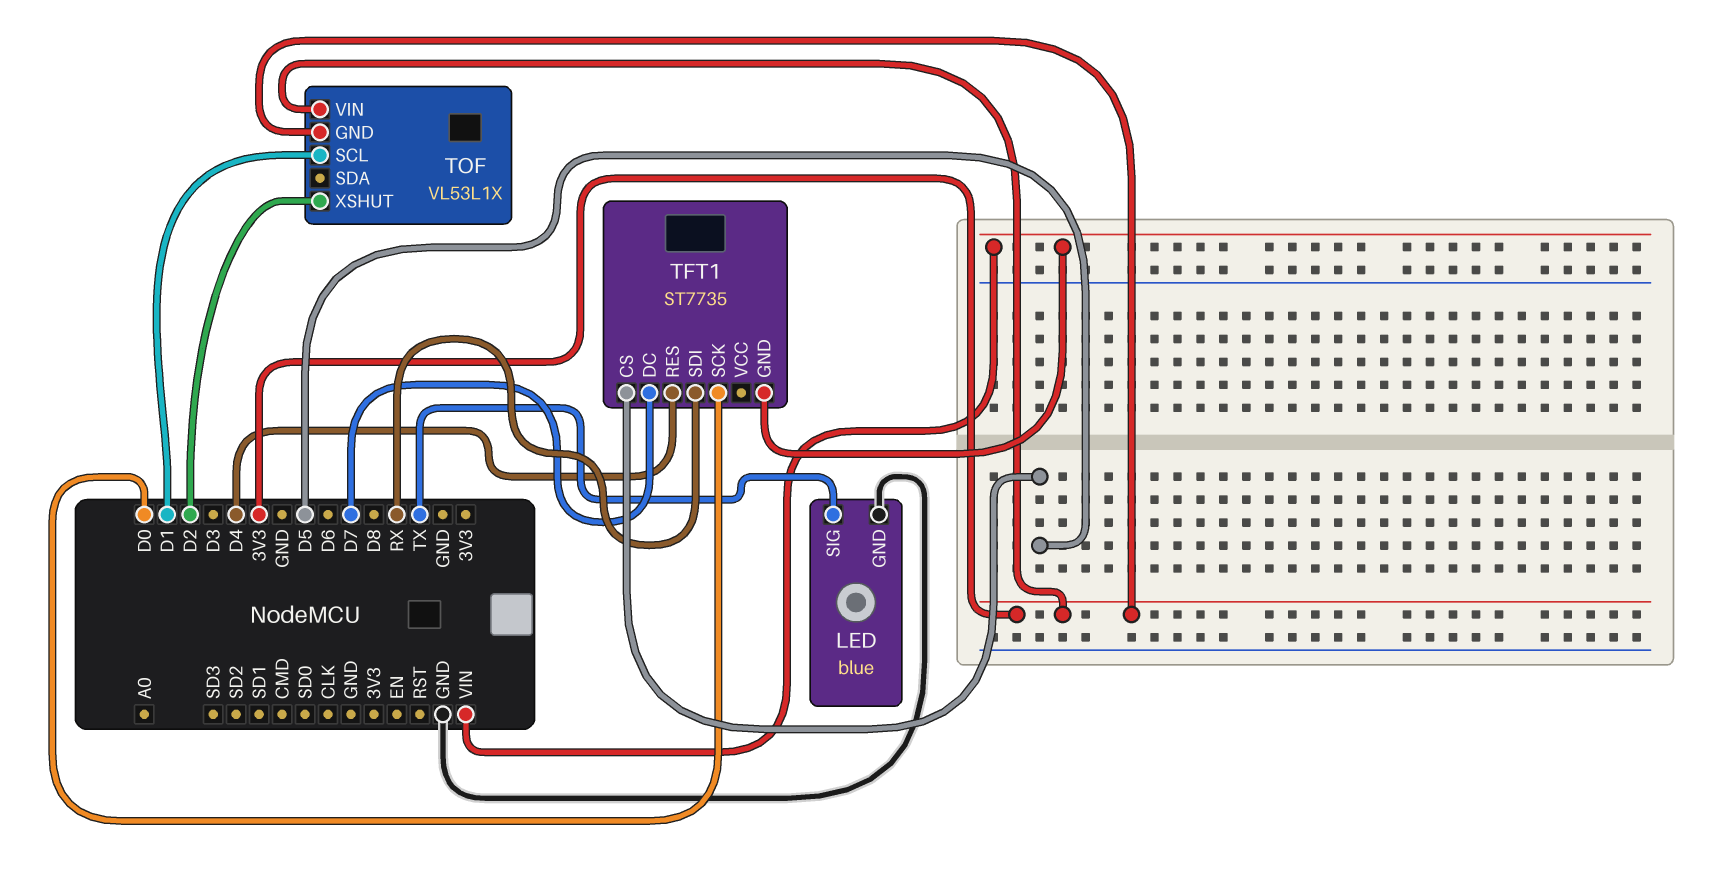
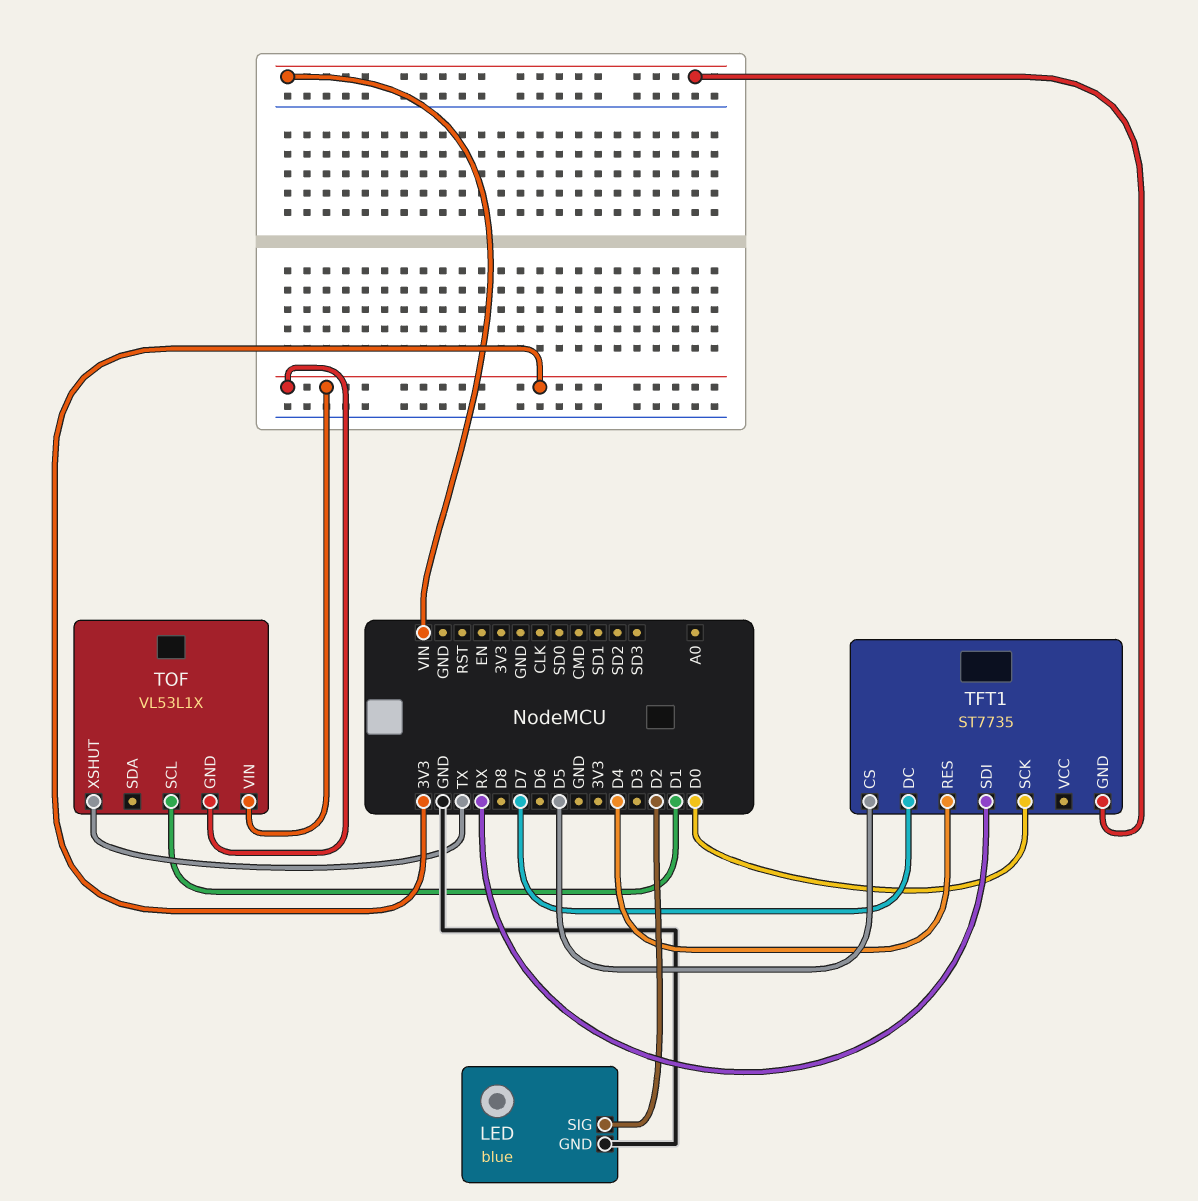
LED pin SIG: TX -> D2
TOF pin XSHUT: D2 -> TX

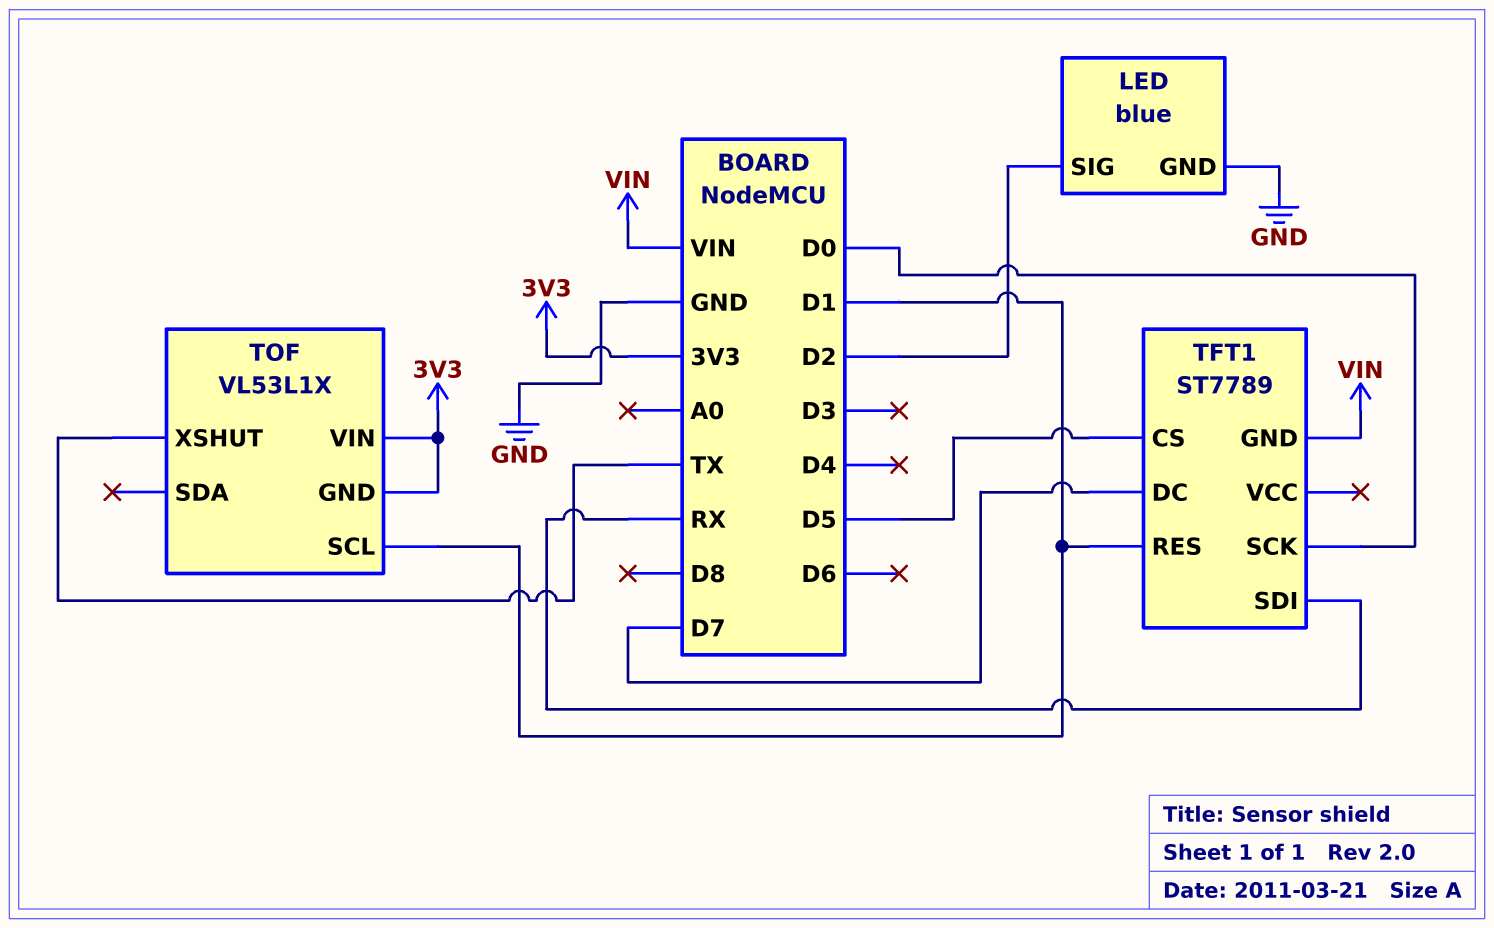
TFT1: ST7735 -> ST7789
TFT1 pin RES: D4 -> D1

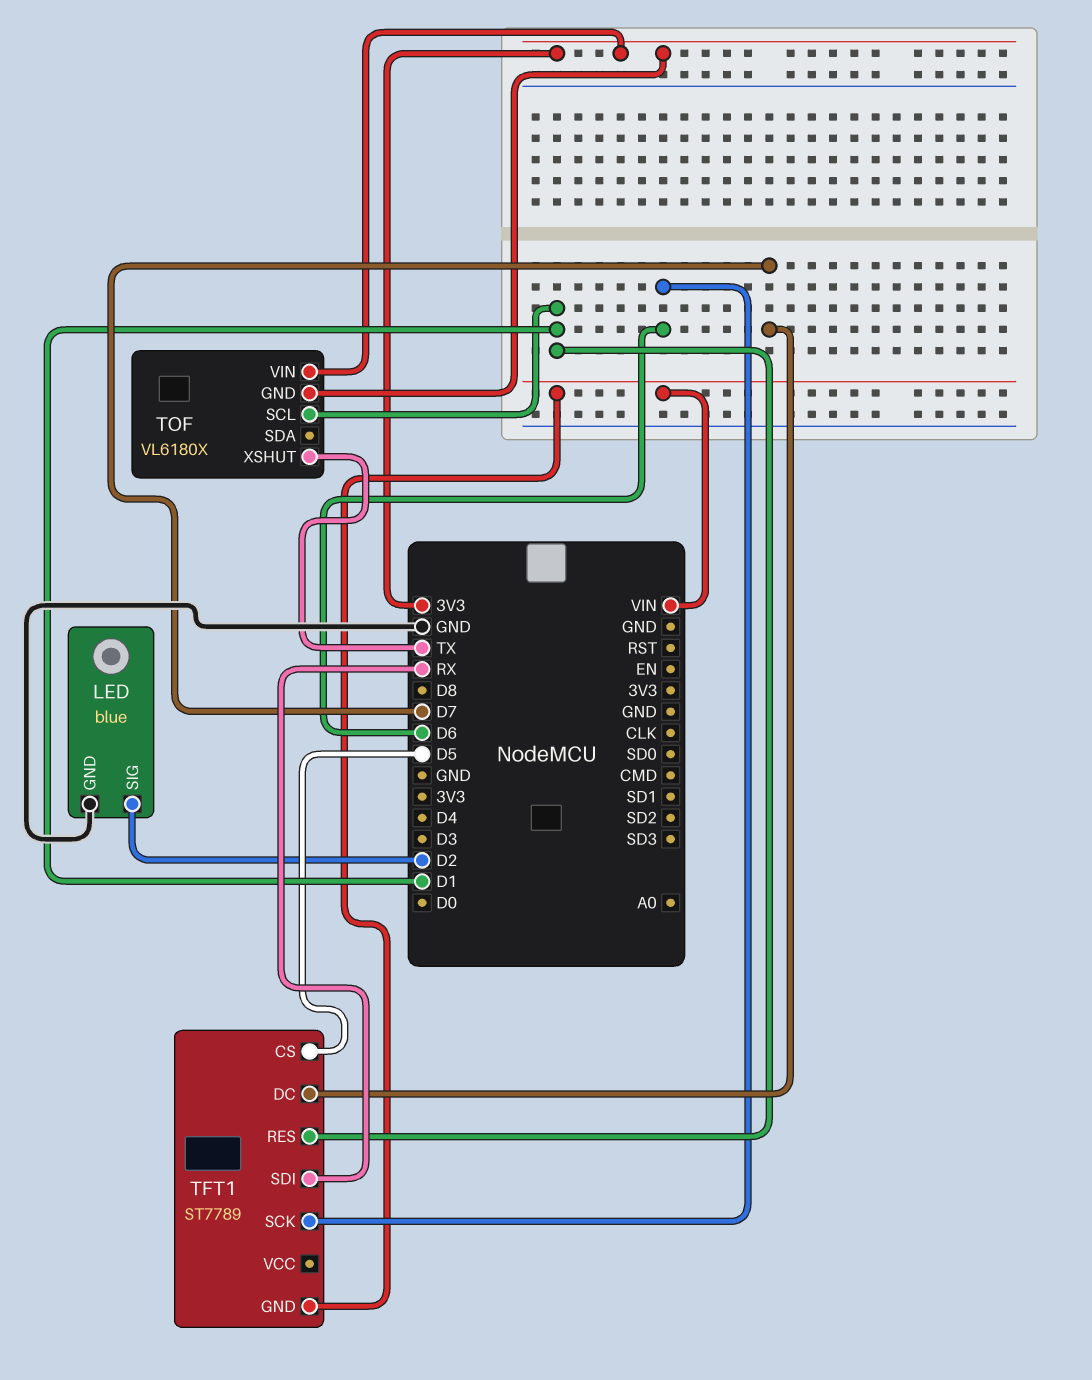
TFT1 pin SCK: D0 -> D6
TOF: VL53L1X -> VL6180X

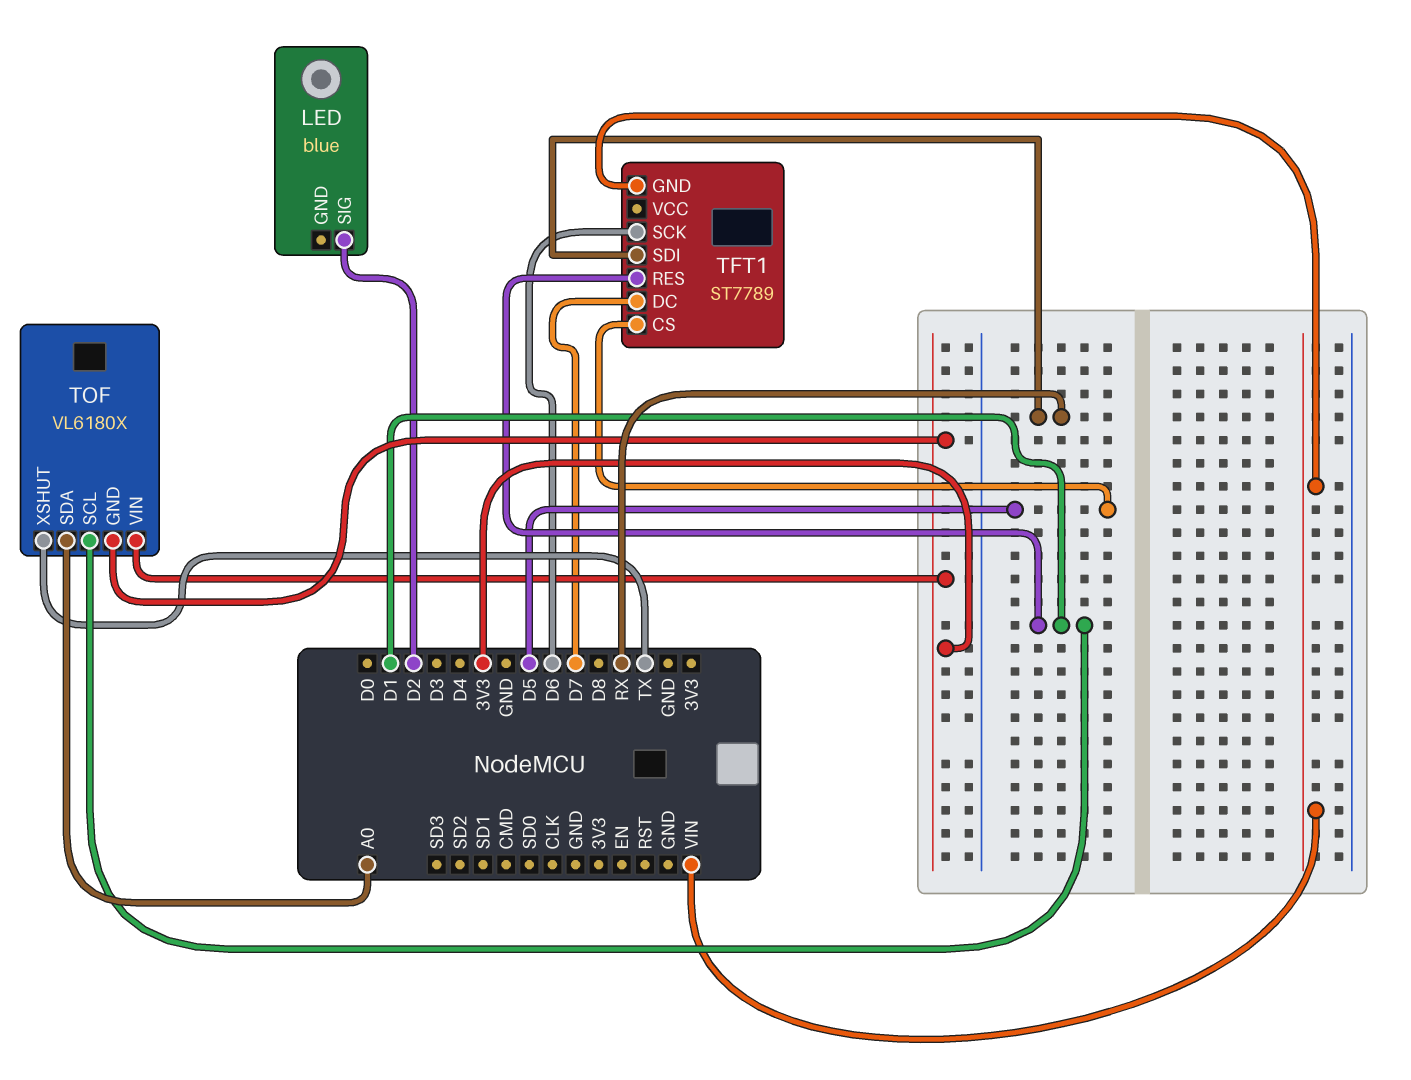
LED pin GND: GND -> none
TOF pin SDA: none -> A0

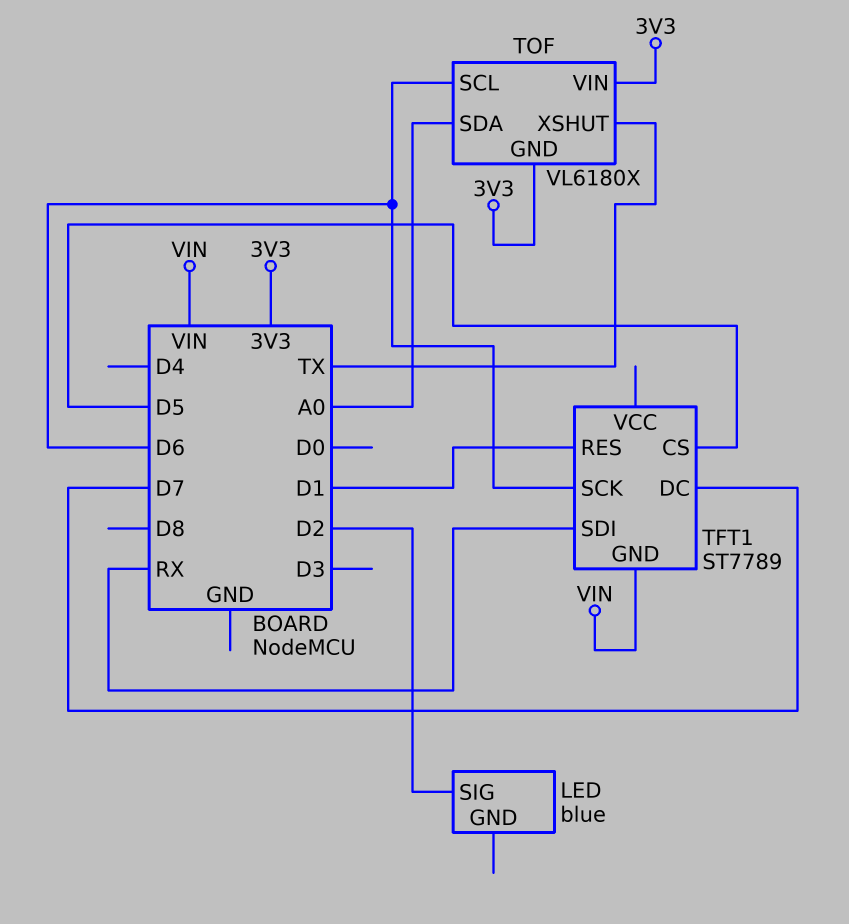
TOF pin SCL: D1 -> D6

